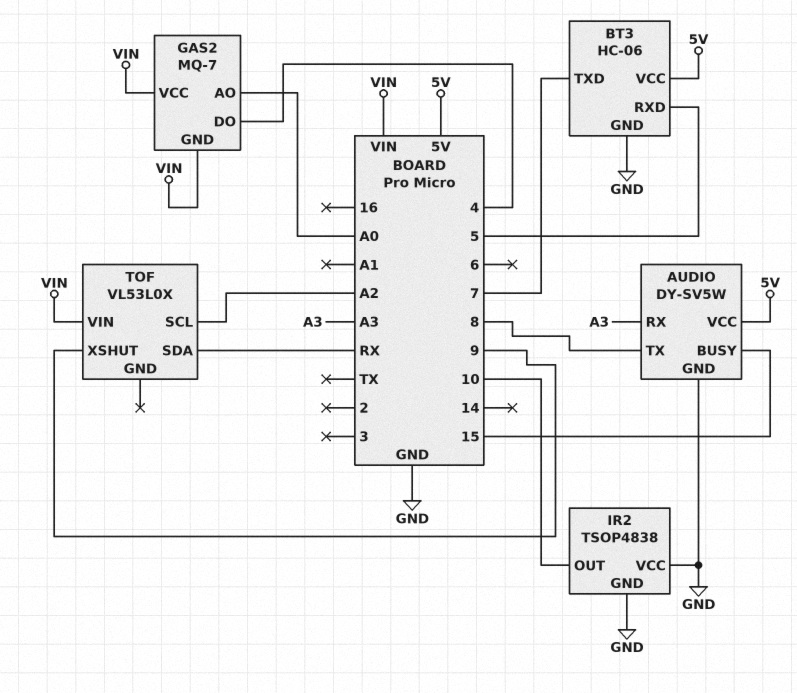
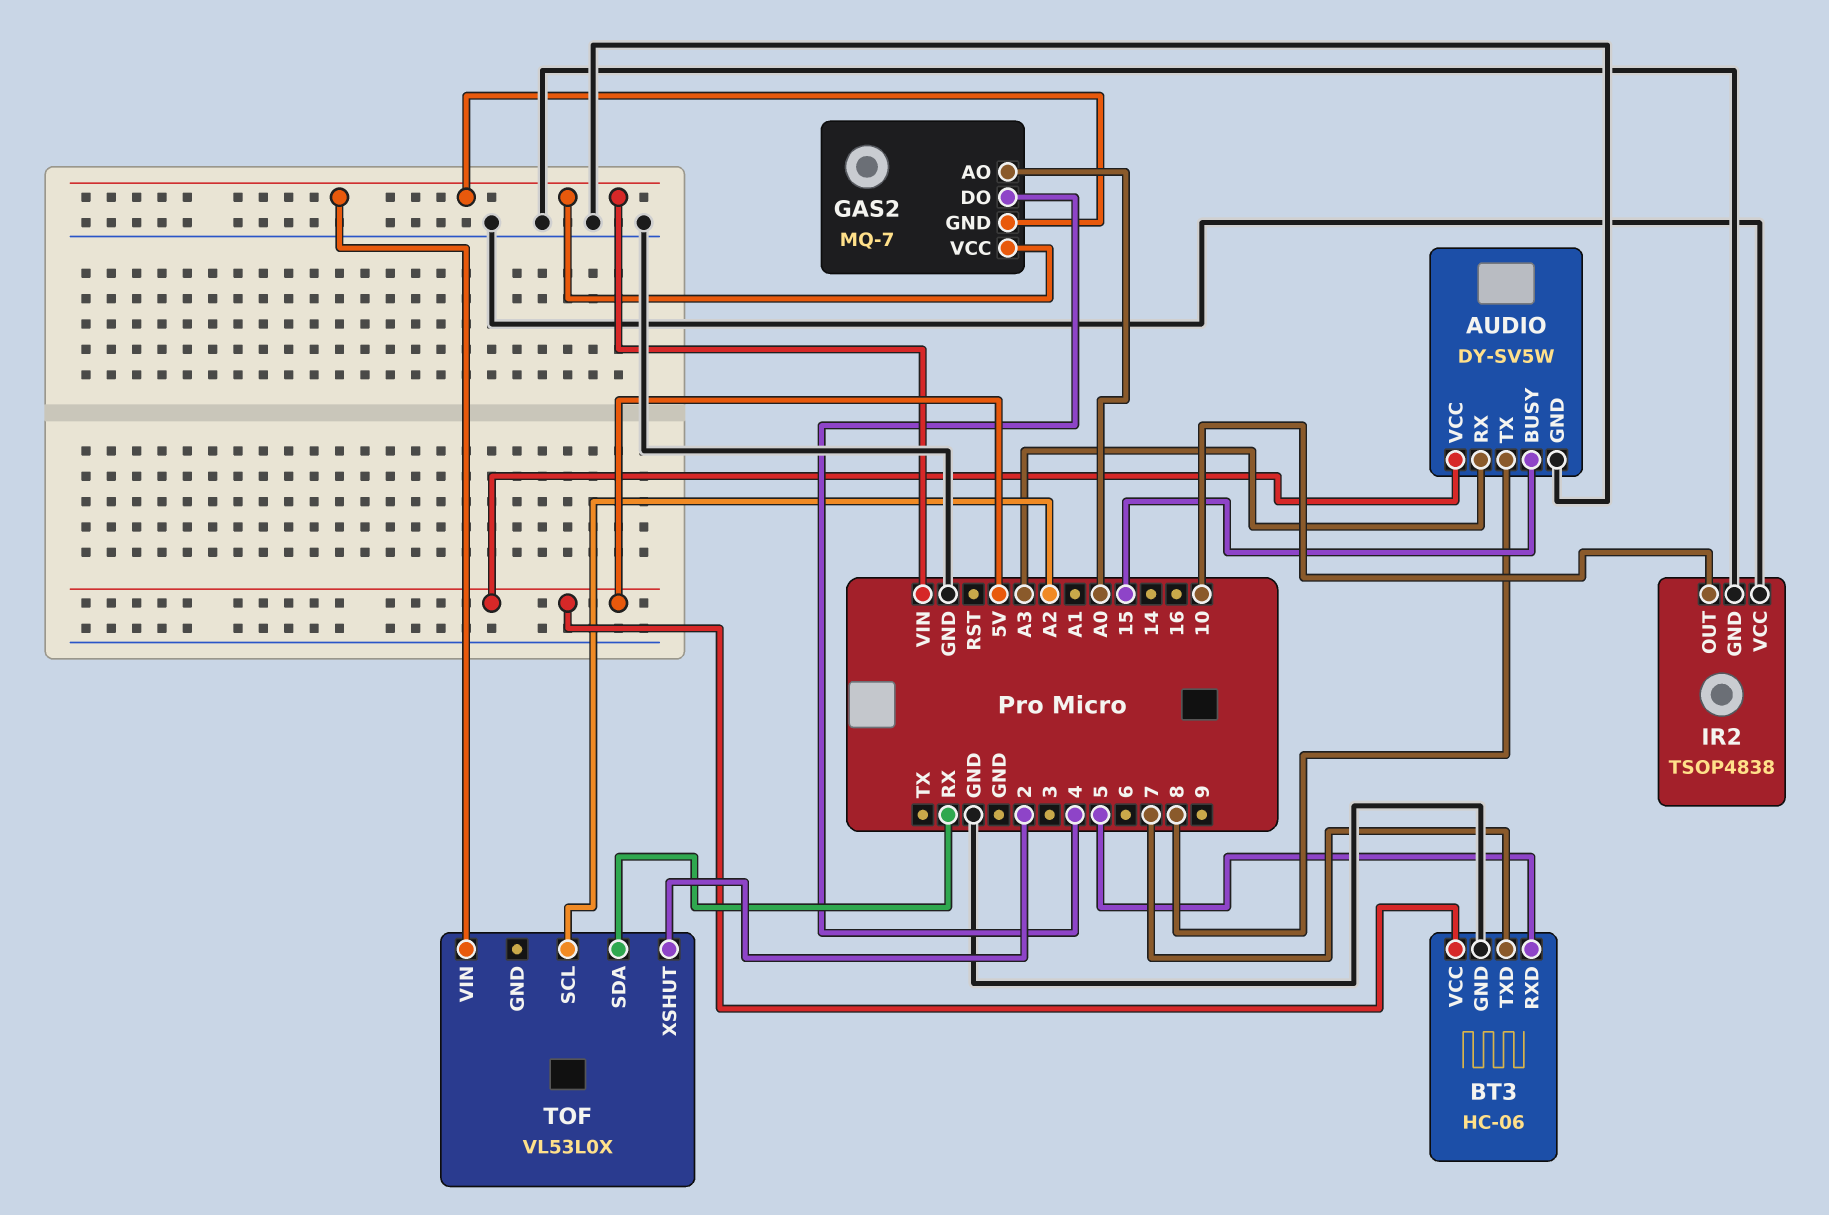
TOF pin XSHUT: 9 -> 2

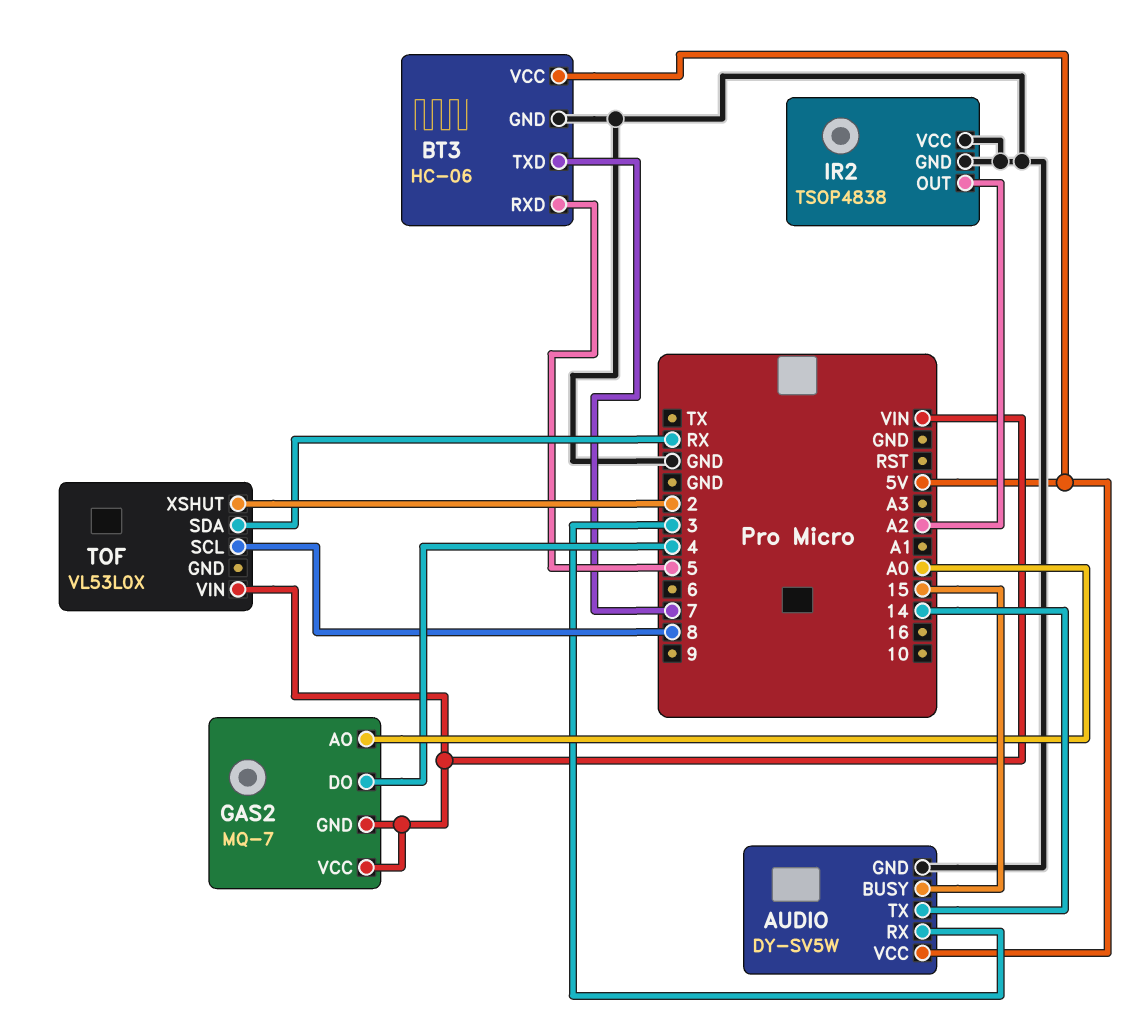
AUDIO pin RX: A3 -> 3
AUDIO pin TX: 8 -> 14
IR2 pin OUT: 10 -> A2
TOF pin SCL: A2 -> 8

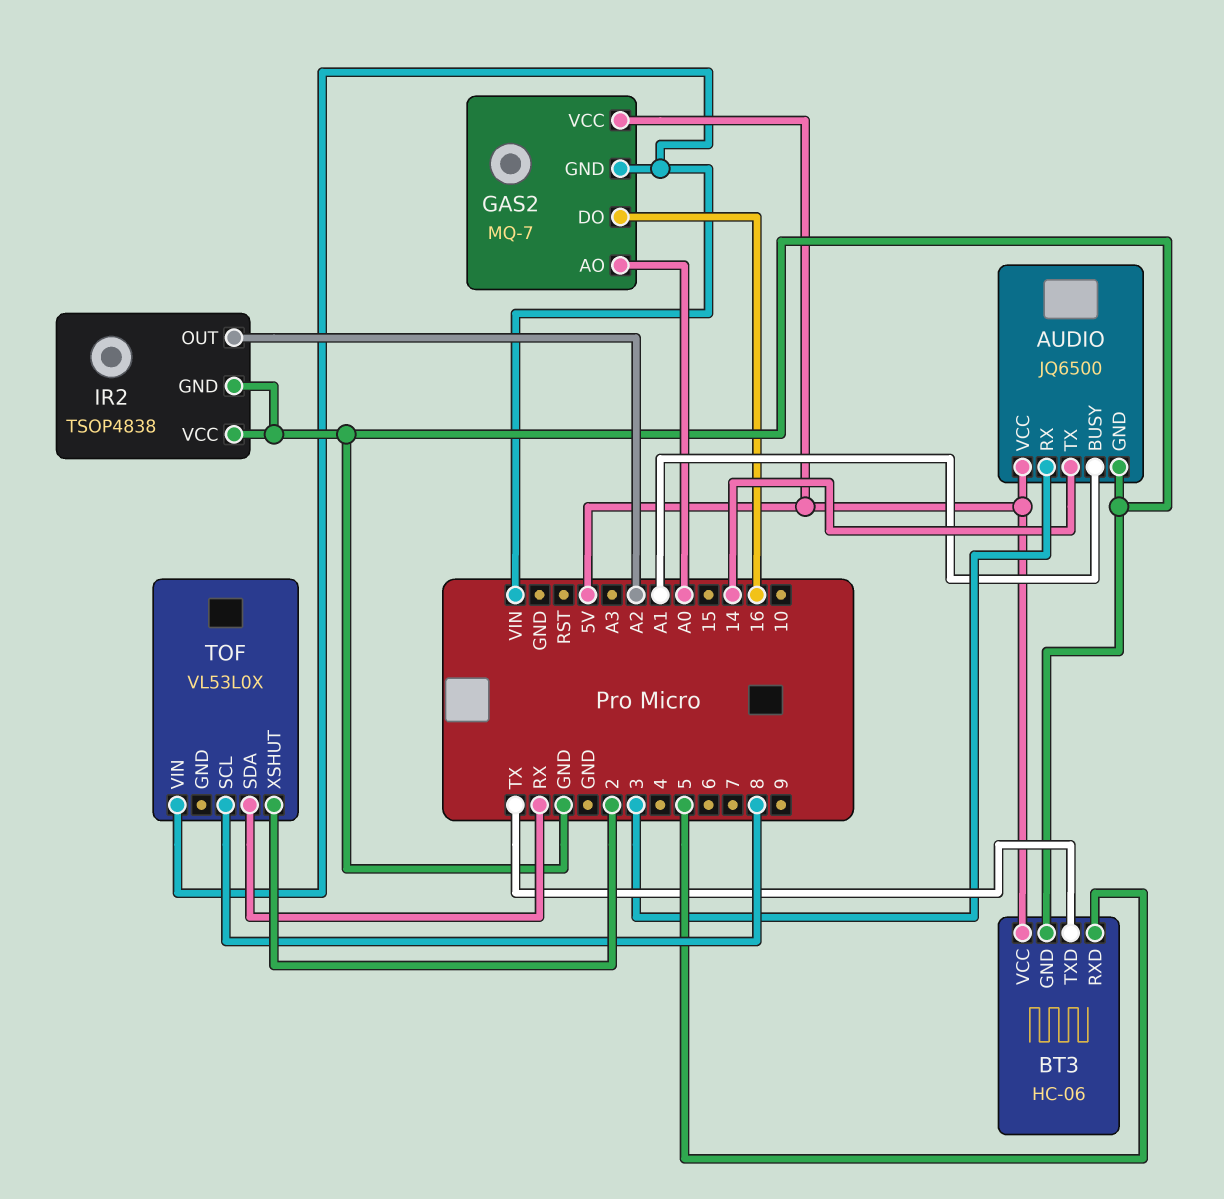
AUDIO: DY-SV5W -> JQ6500
AUDIO pin BUSY: 15 -> A1
BT3 pin TXD: 7 -> TX
GAS2 pin DO: 4 -> 16
GAS2 pin VCC: VIN -> 5V

